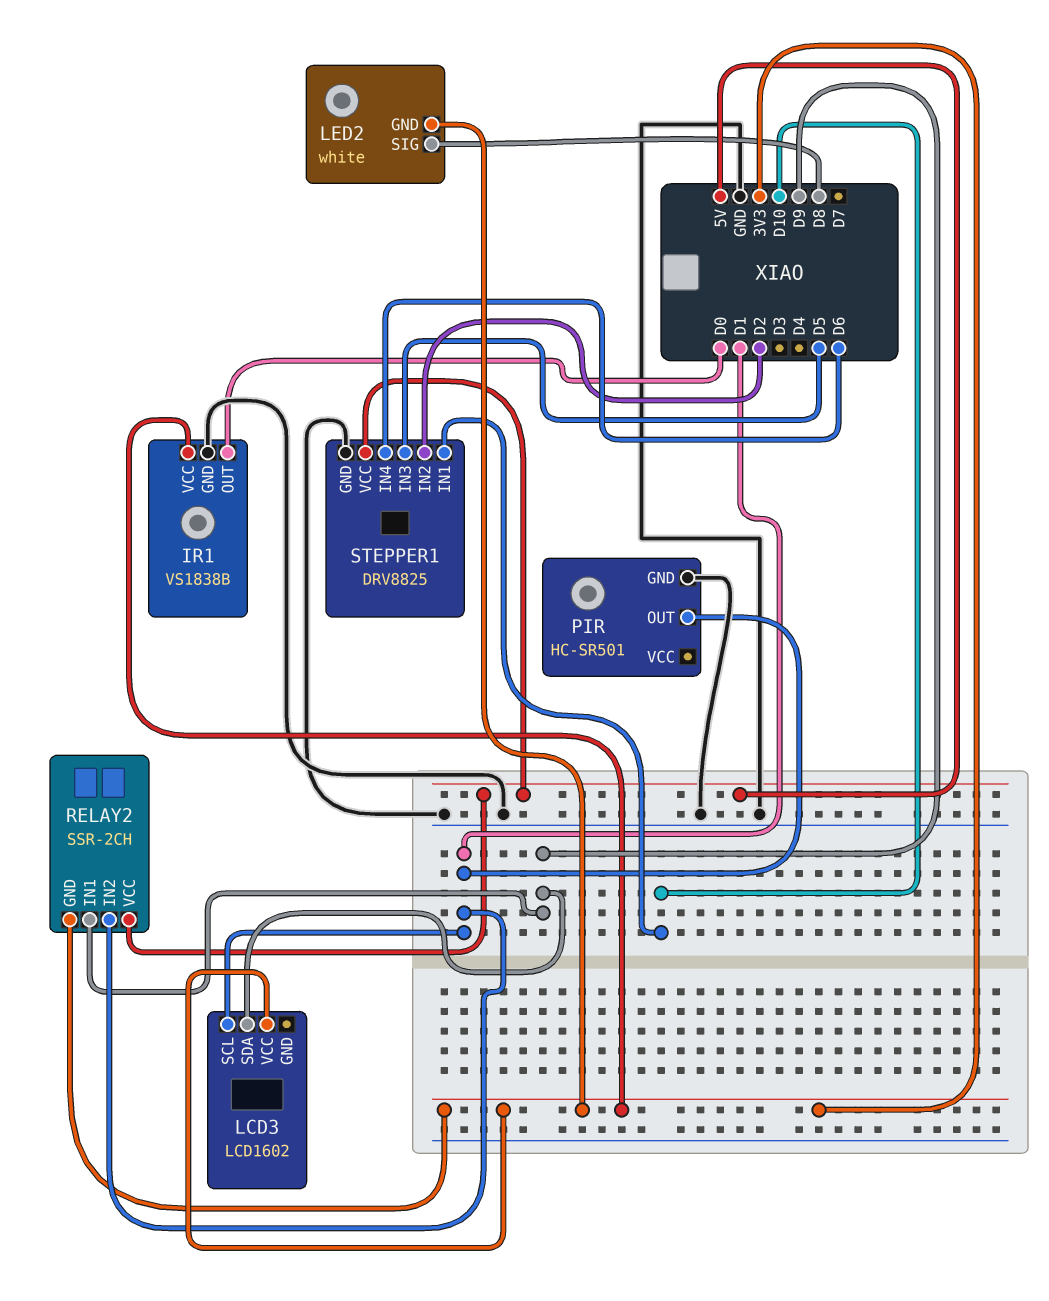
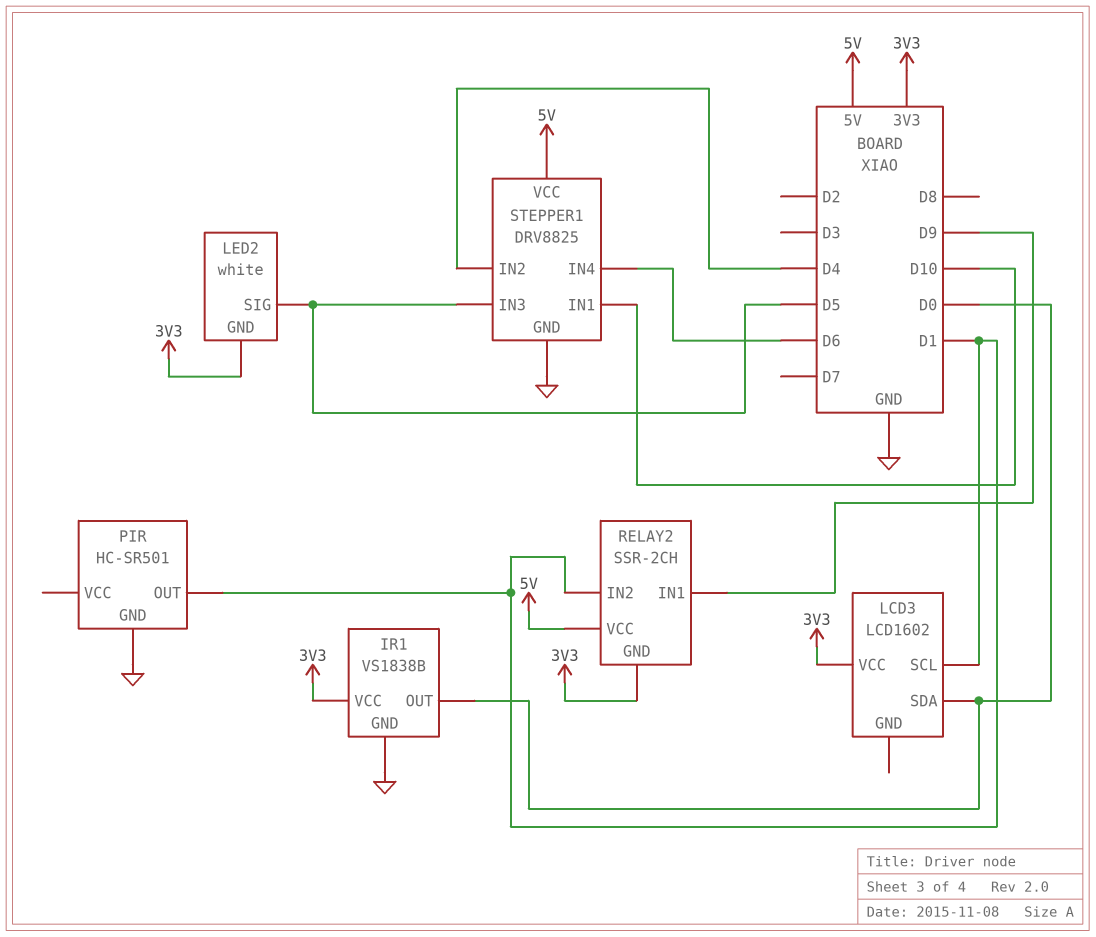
LCD3 pin SDA: D9 -> D0
LED2 pin SIG: D8 -> D5
STEPPER1 pin IN2: D2 -> D4

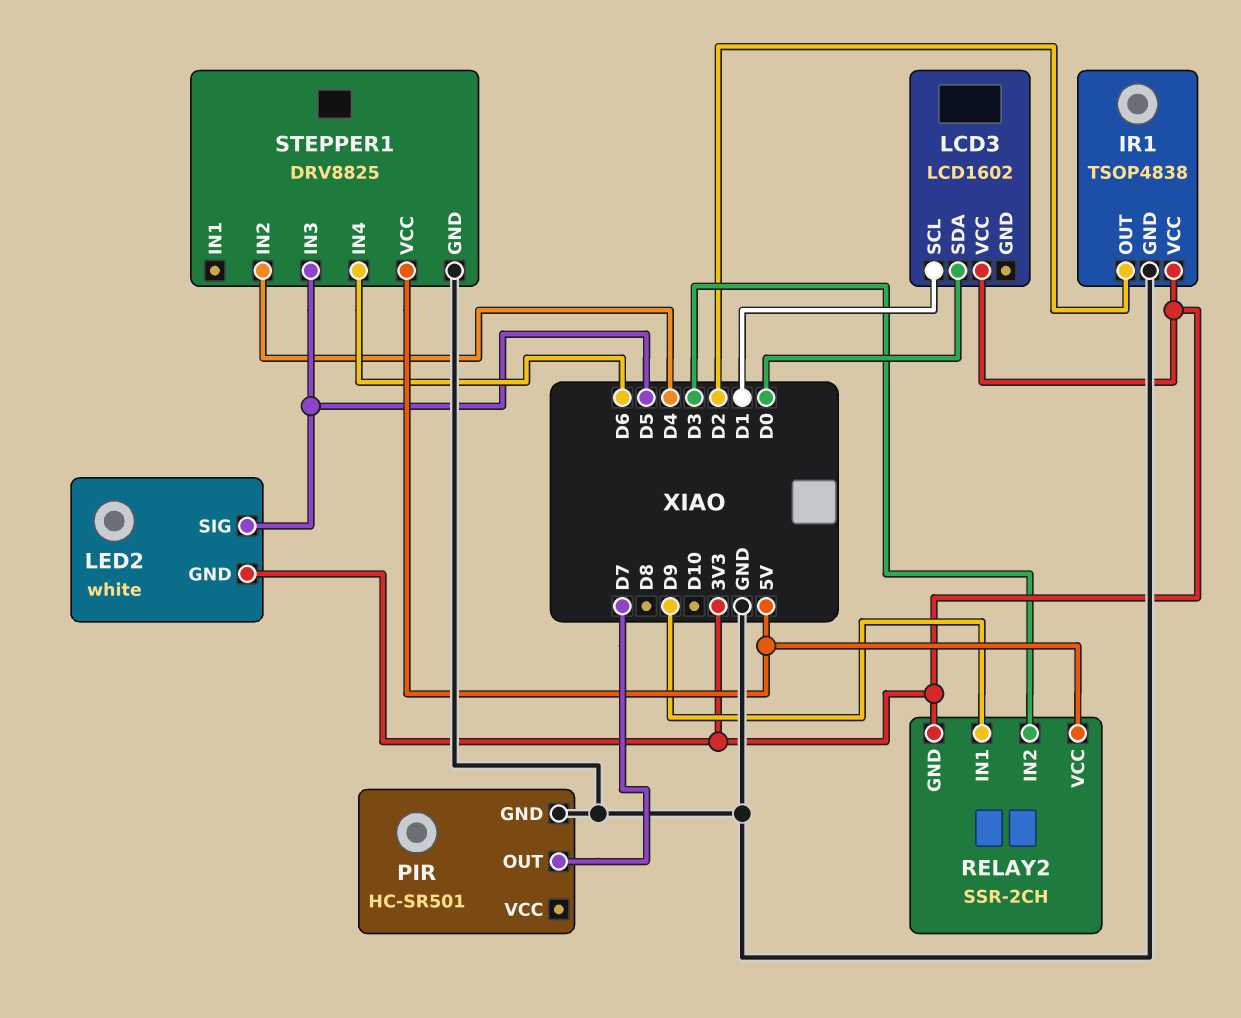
IR1: VS1838B -> TSOP4838
IR1 pin OUT: D0 -> D2
PIR pin OUT: D1 -> D7
RELAY2 pin IN2: D1 -> D3
STEPPER1 pin IN1: D10 -> none

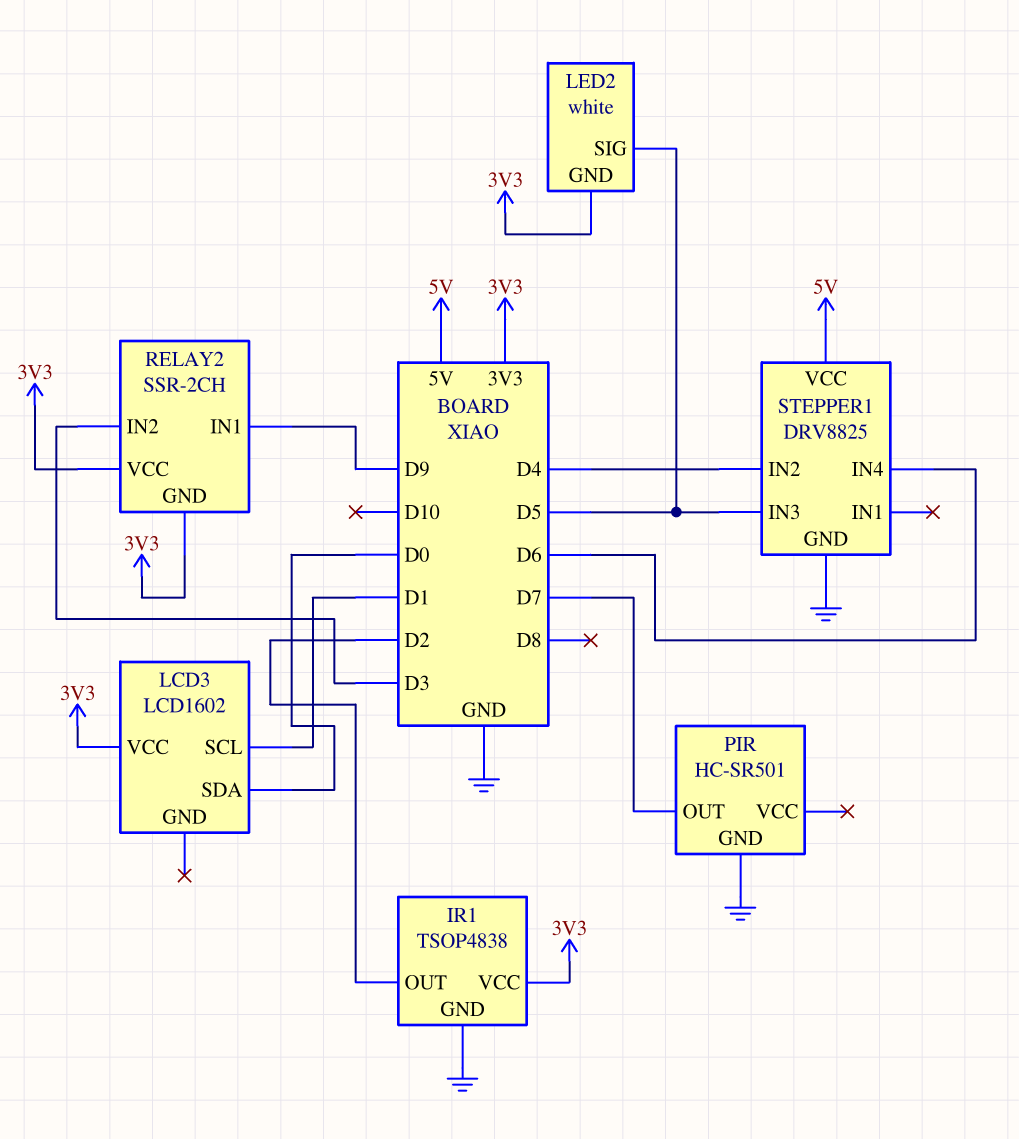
RELAY2 pin VCC: 5V -> 3V3

